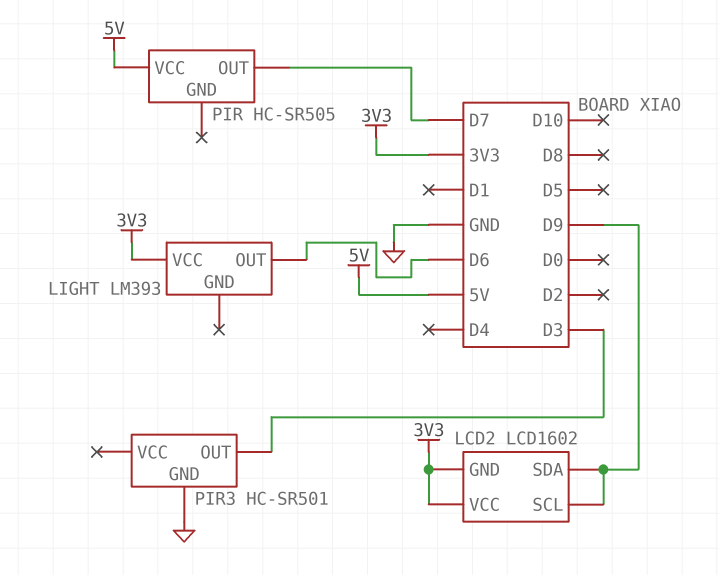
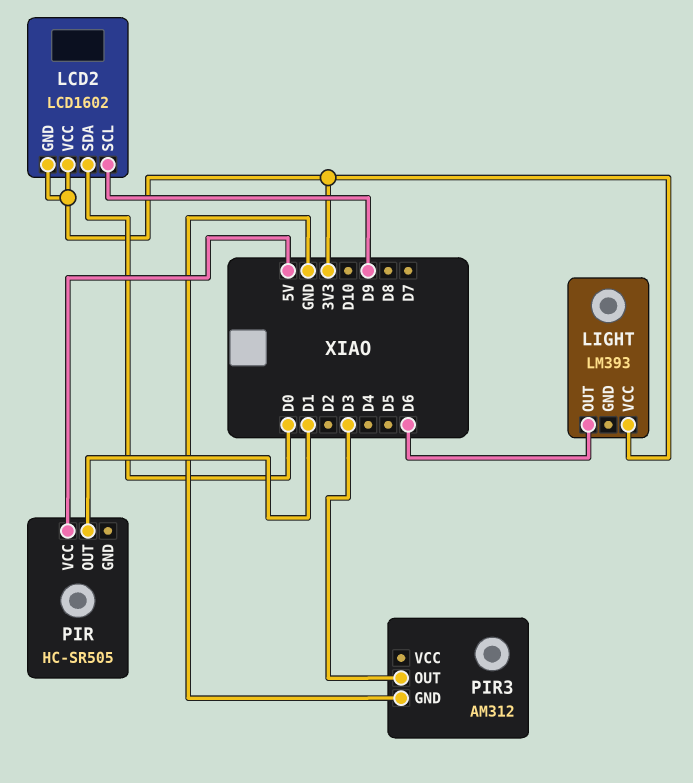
LCD2 pin SDA: D9 -> D0
PIR pin OUT: D7 -> D1
PIR3: HC-SR501 -> AM312

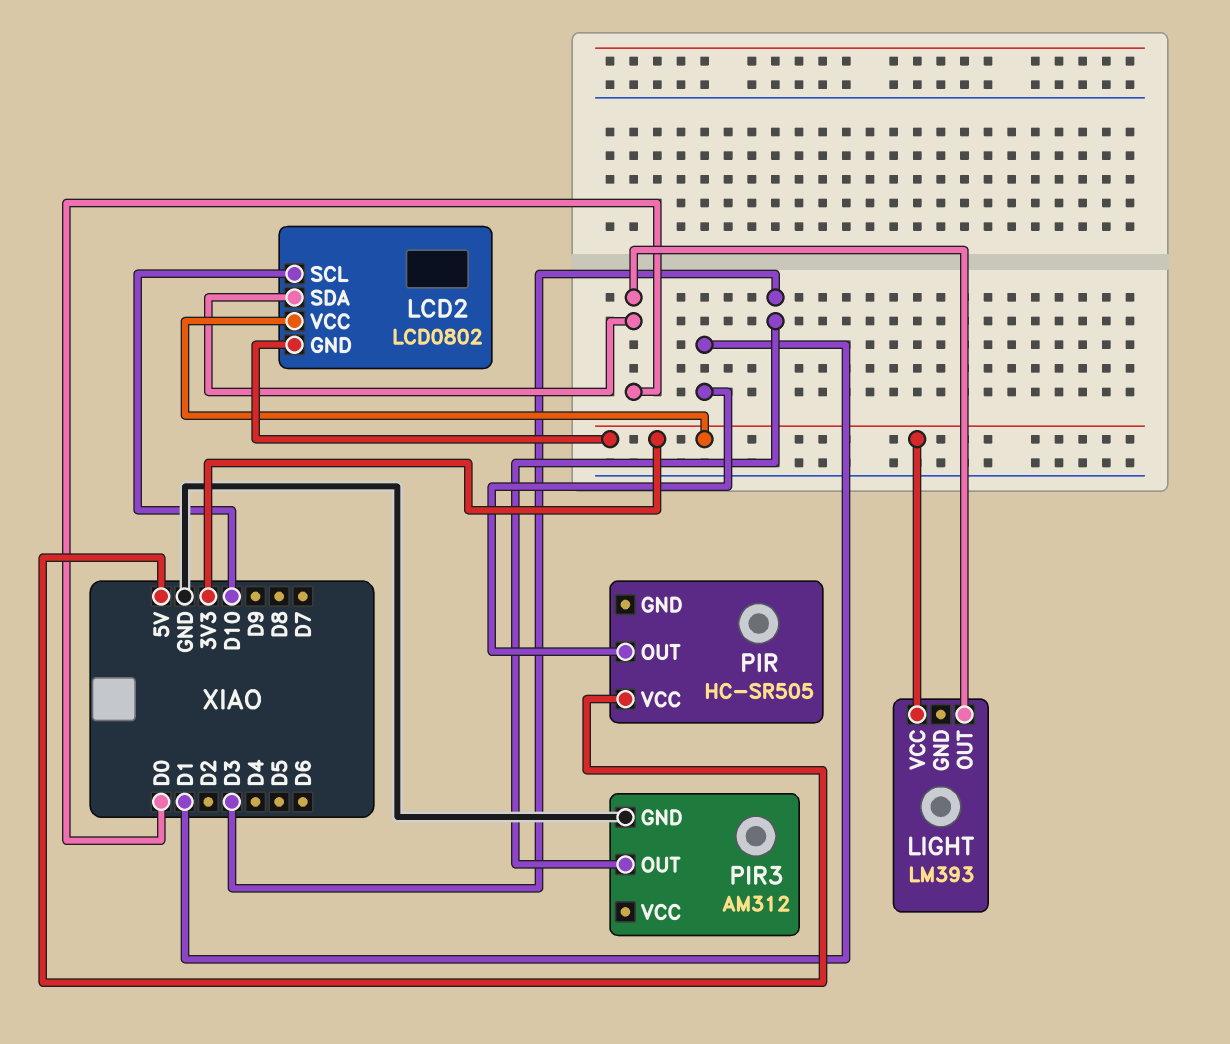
LCD2: LCD1602 -> LCD0802
LCD2 pin SCL: D9 -> D10
LIGHT pin OUT: D6 -> D0

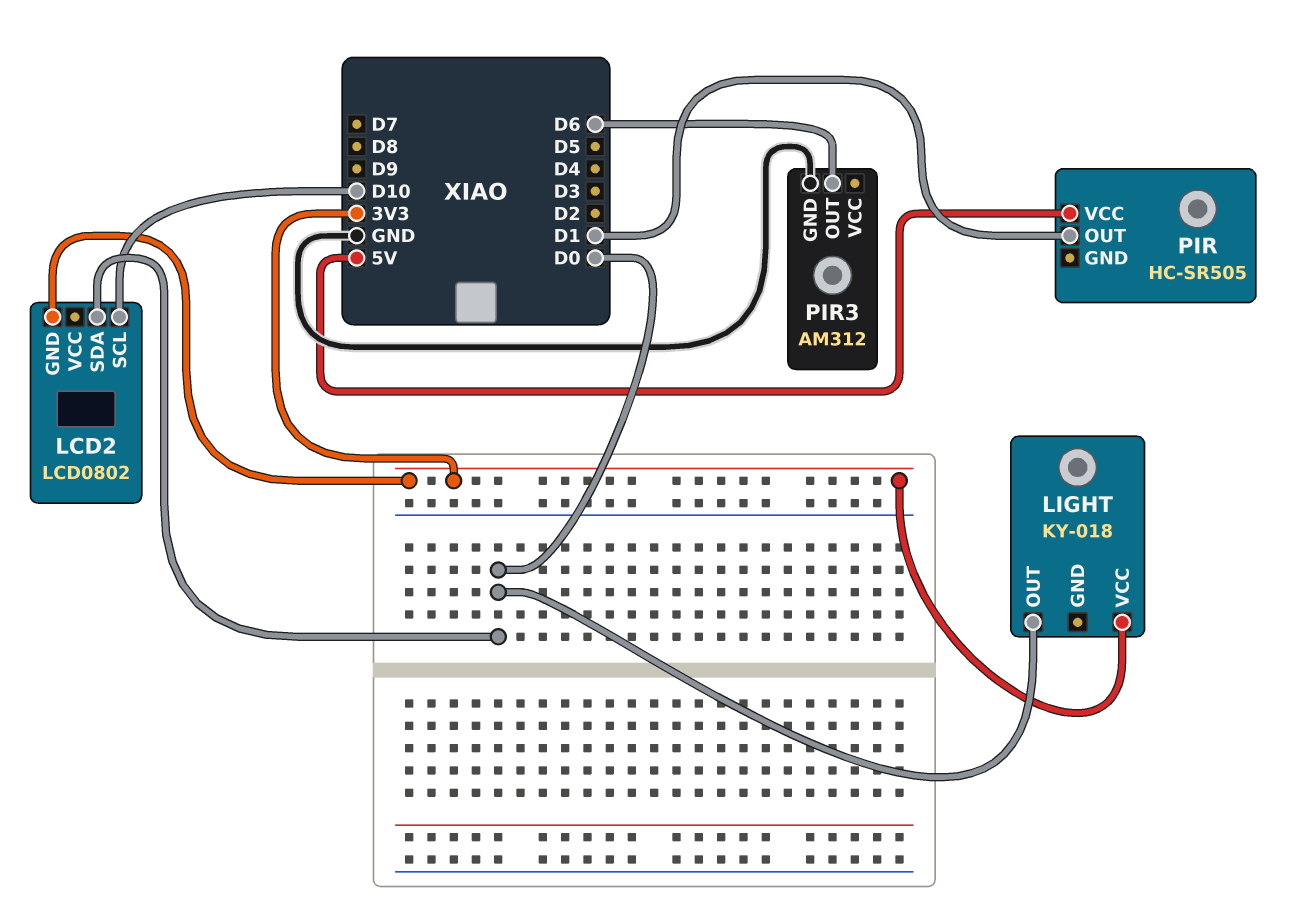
LCD2 pin VCC: 3V3 -> none
LIGHT: LM393 -> KY-018
PIR3 pin OUT: D3 -> D6

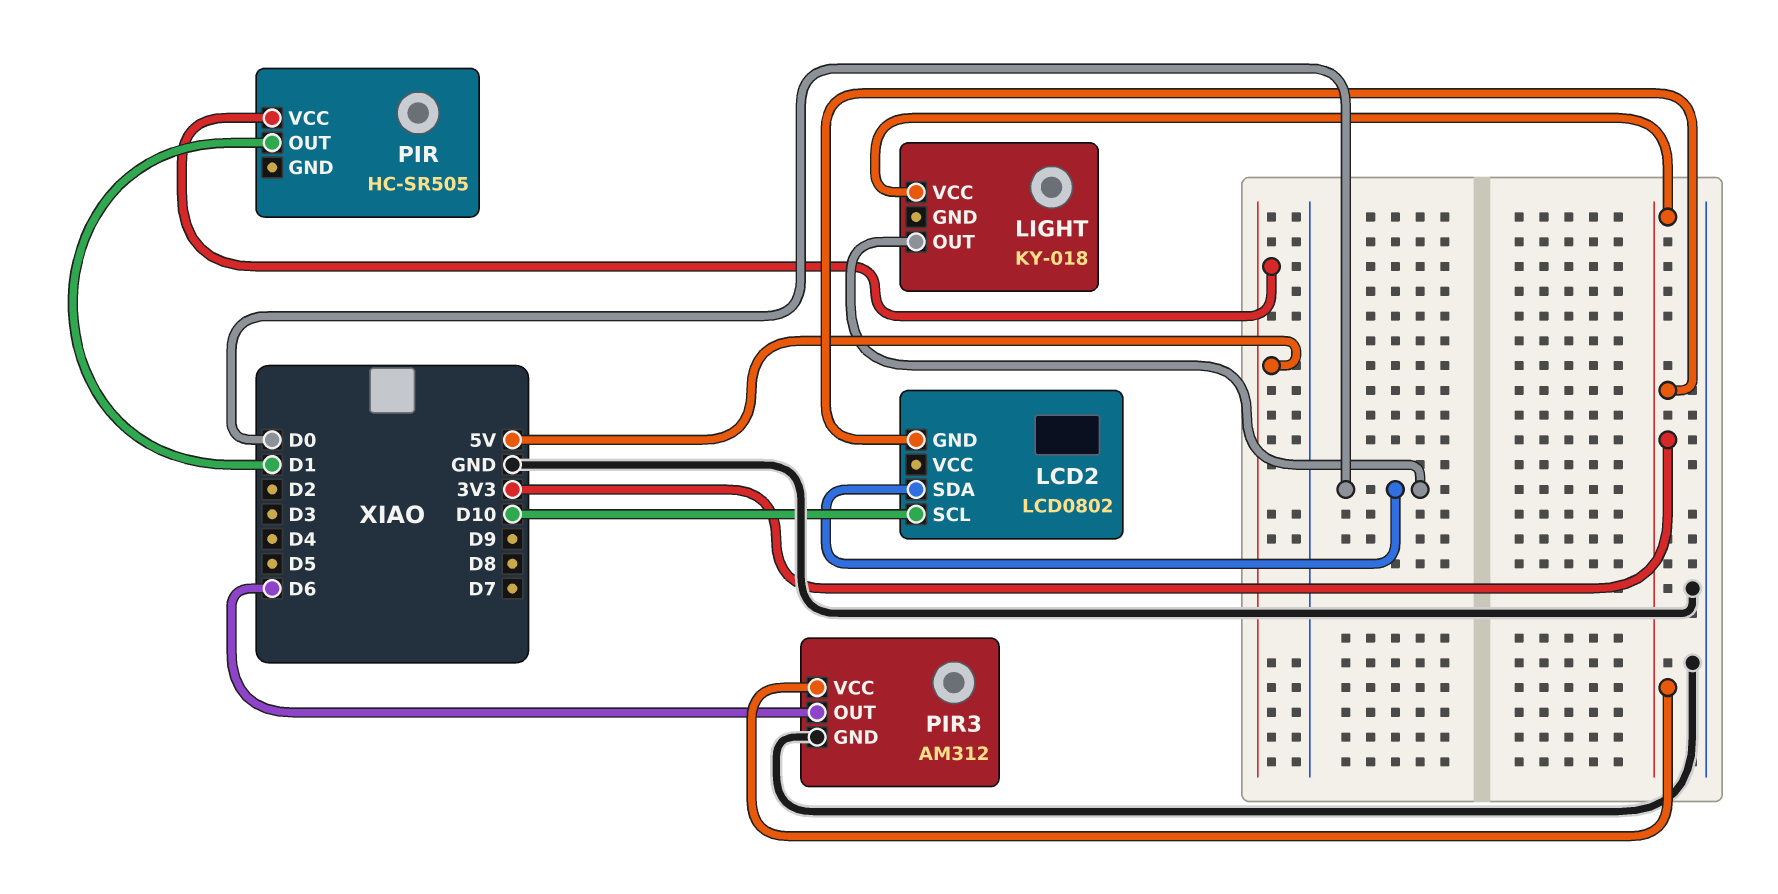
PIR3 pin VCC: none -> 3V3

